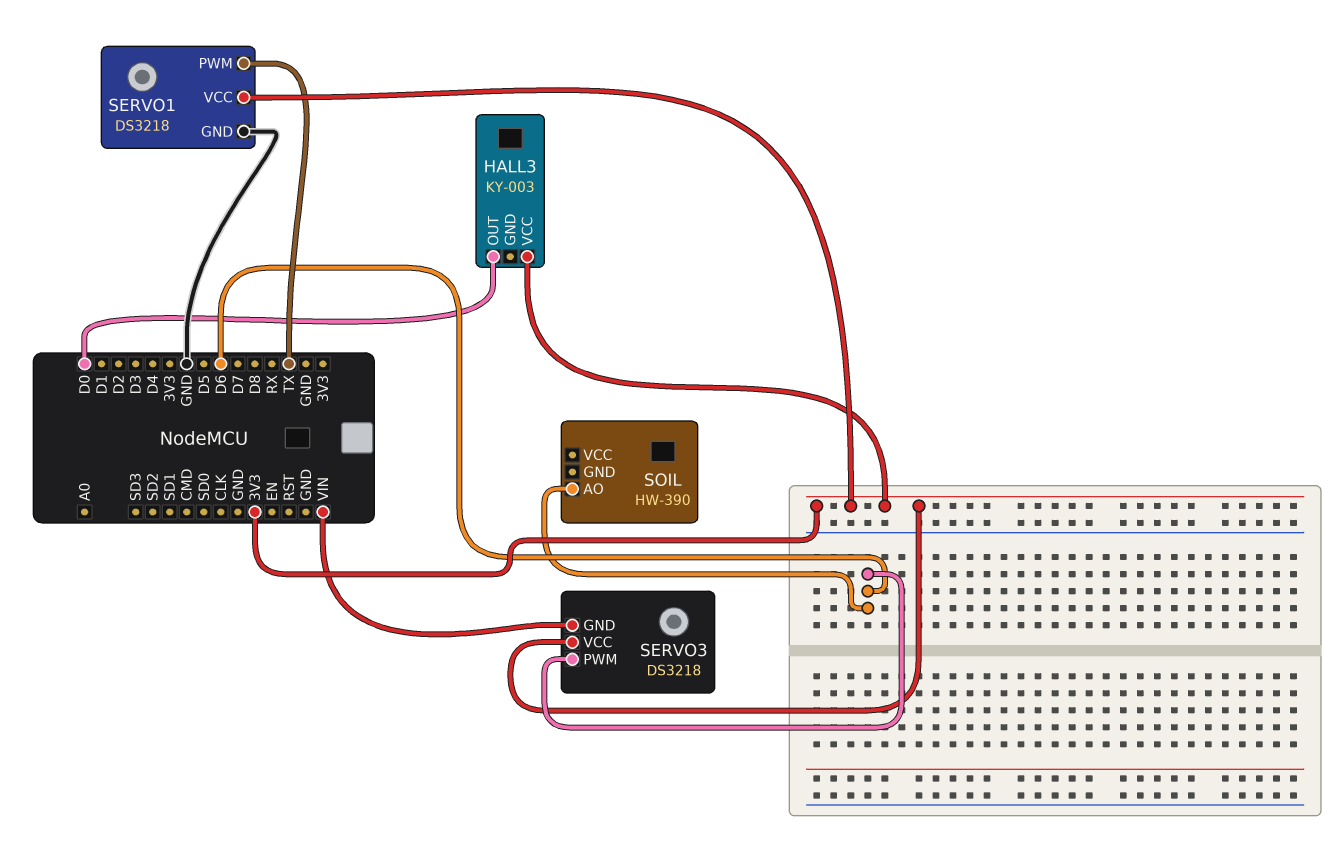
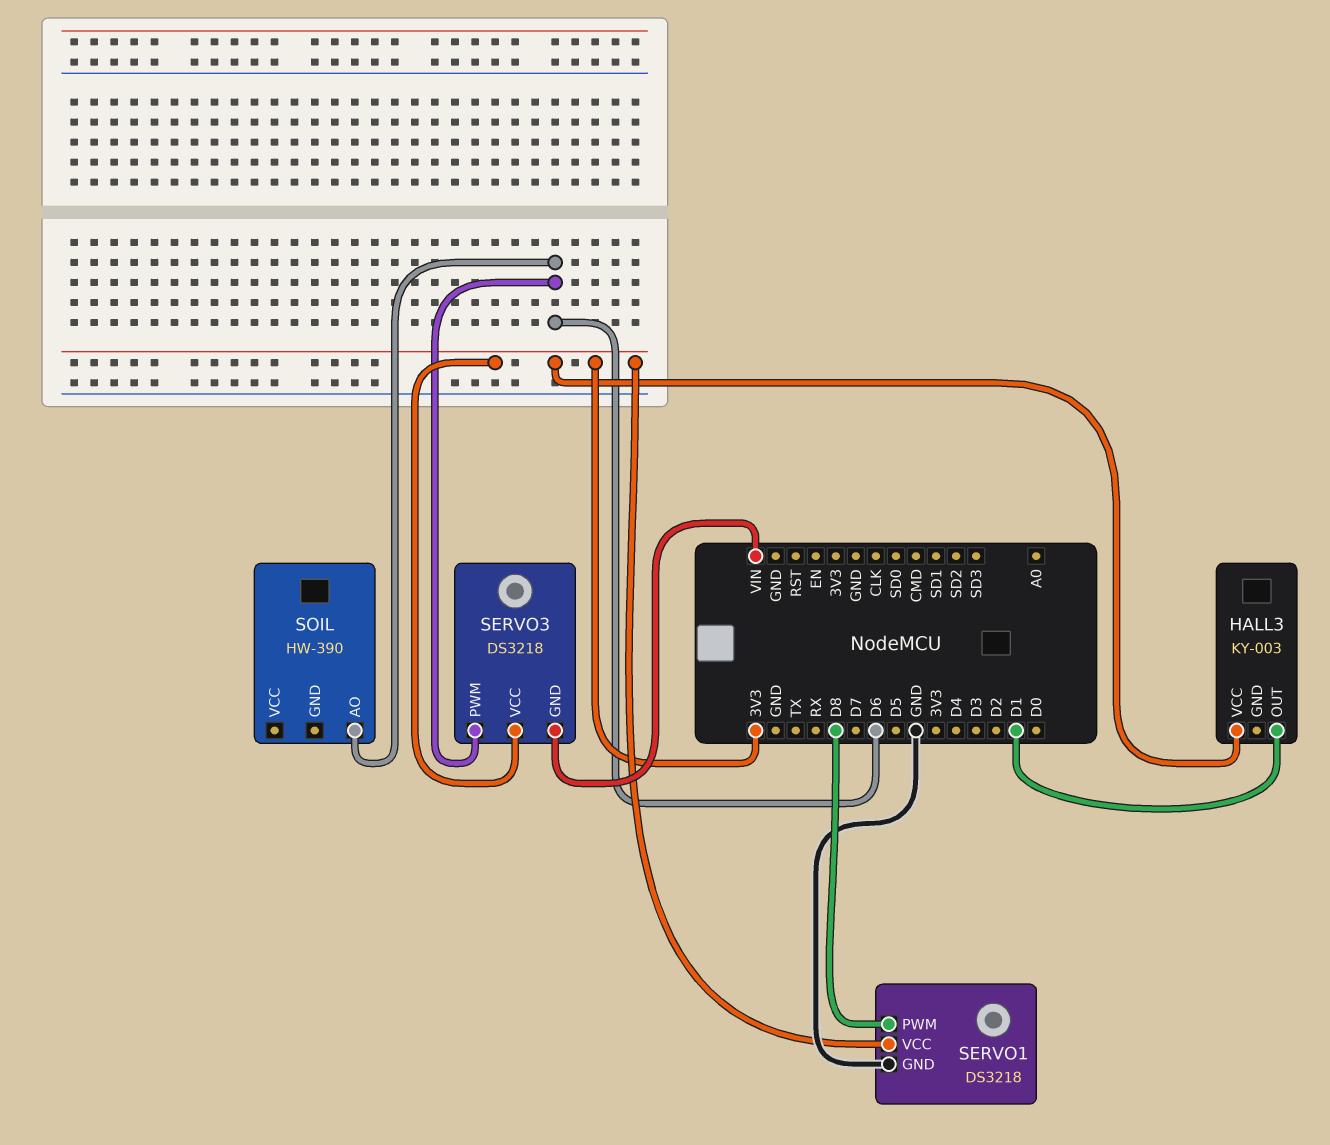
HALL3 pin OUT: D0 -> D1
SERVO1 pin PWM: TX -> D8

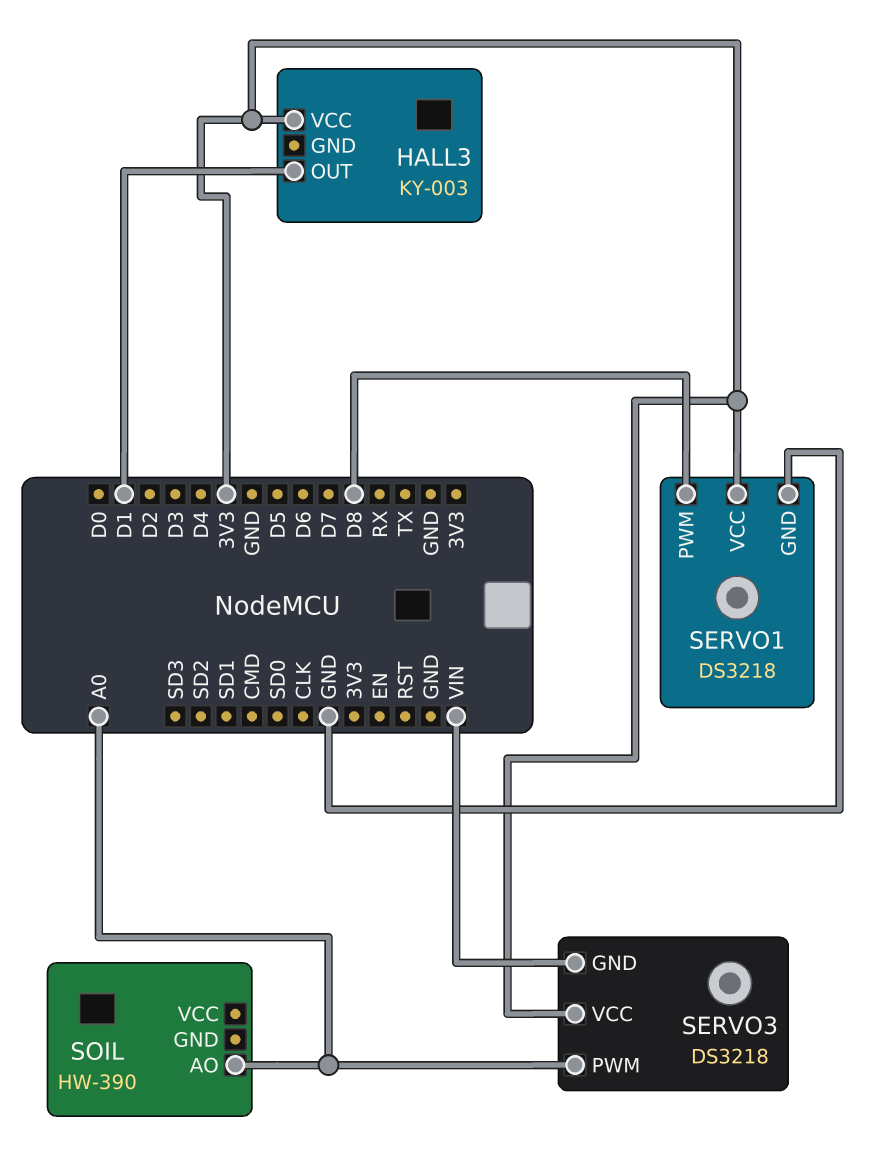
SERVO3 pin PWM: D6 -> A0
SOIL pin AO: D6 -> A0

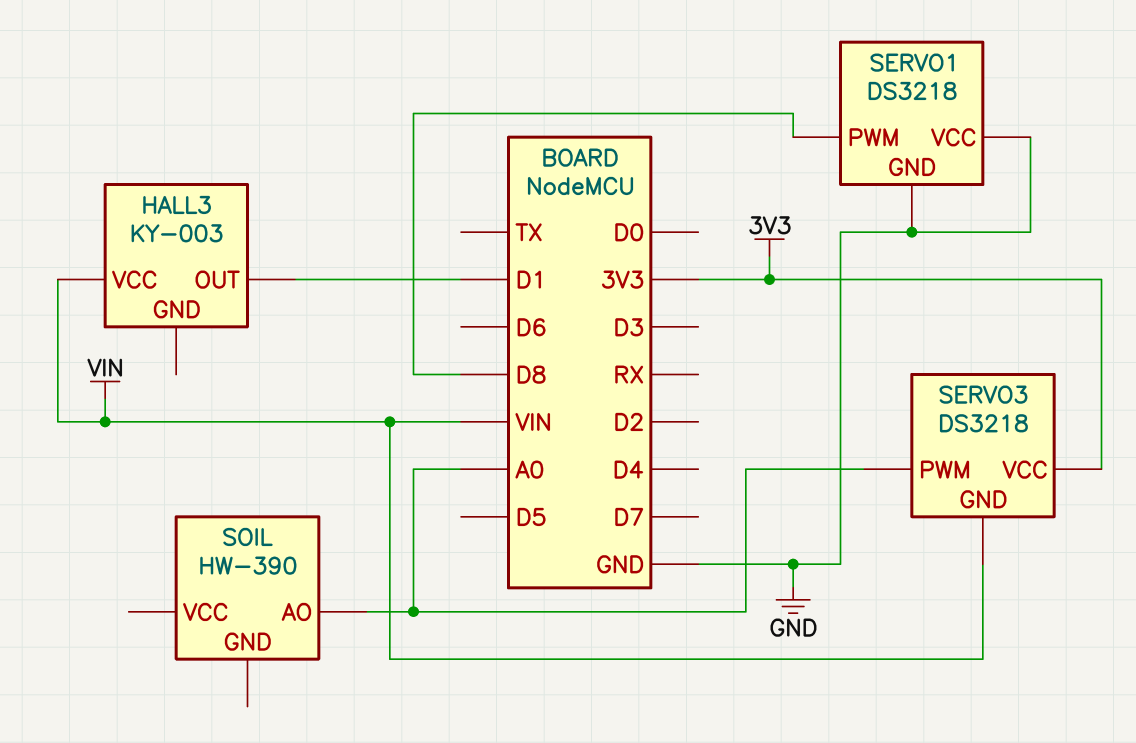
HALL3 pin VCC: 3V3 -> VIN
SERVO1 pin VCC: 3V3 -> GND

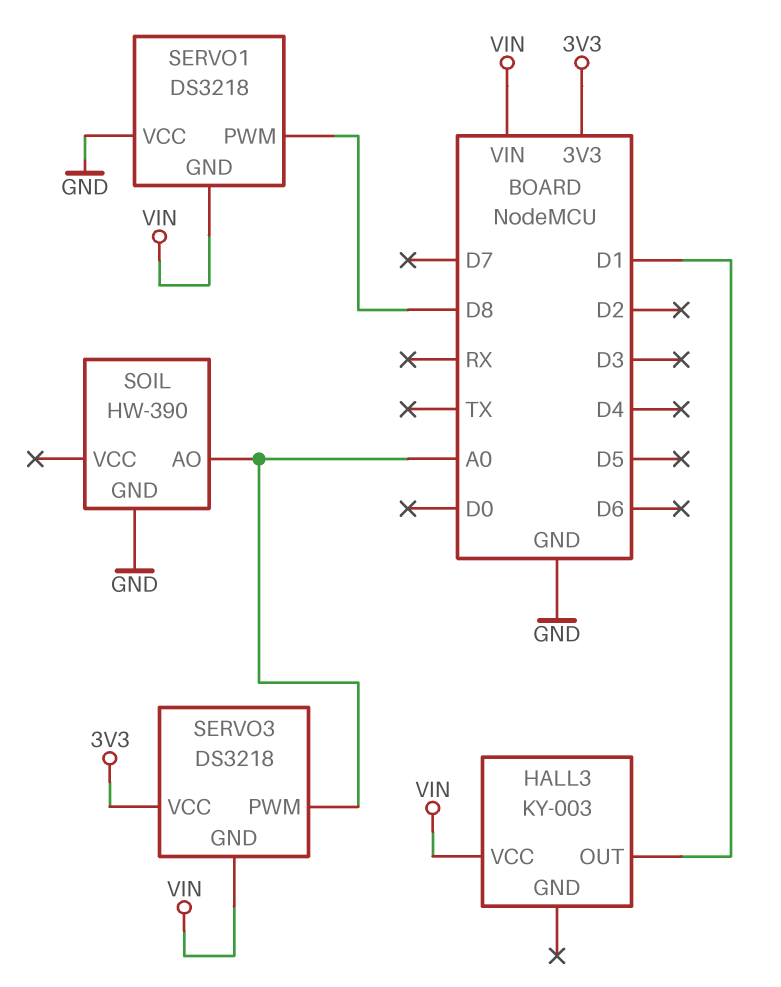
SERVO1 pin GND: GND -> VIN
SOIL pin GND: none -> GND

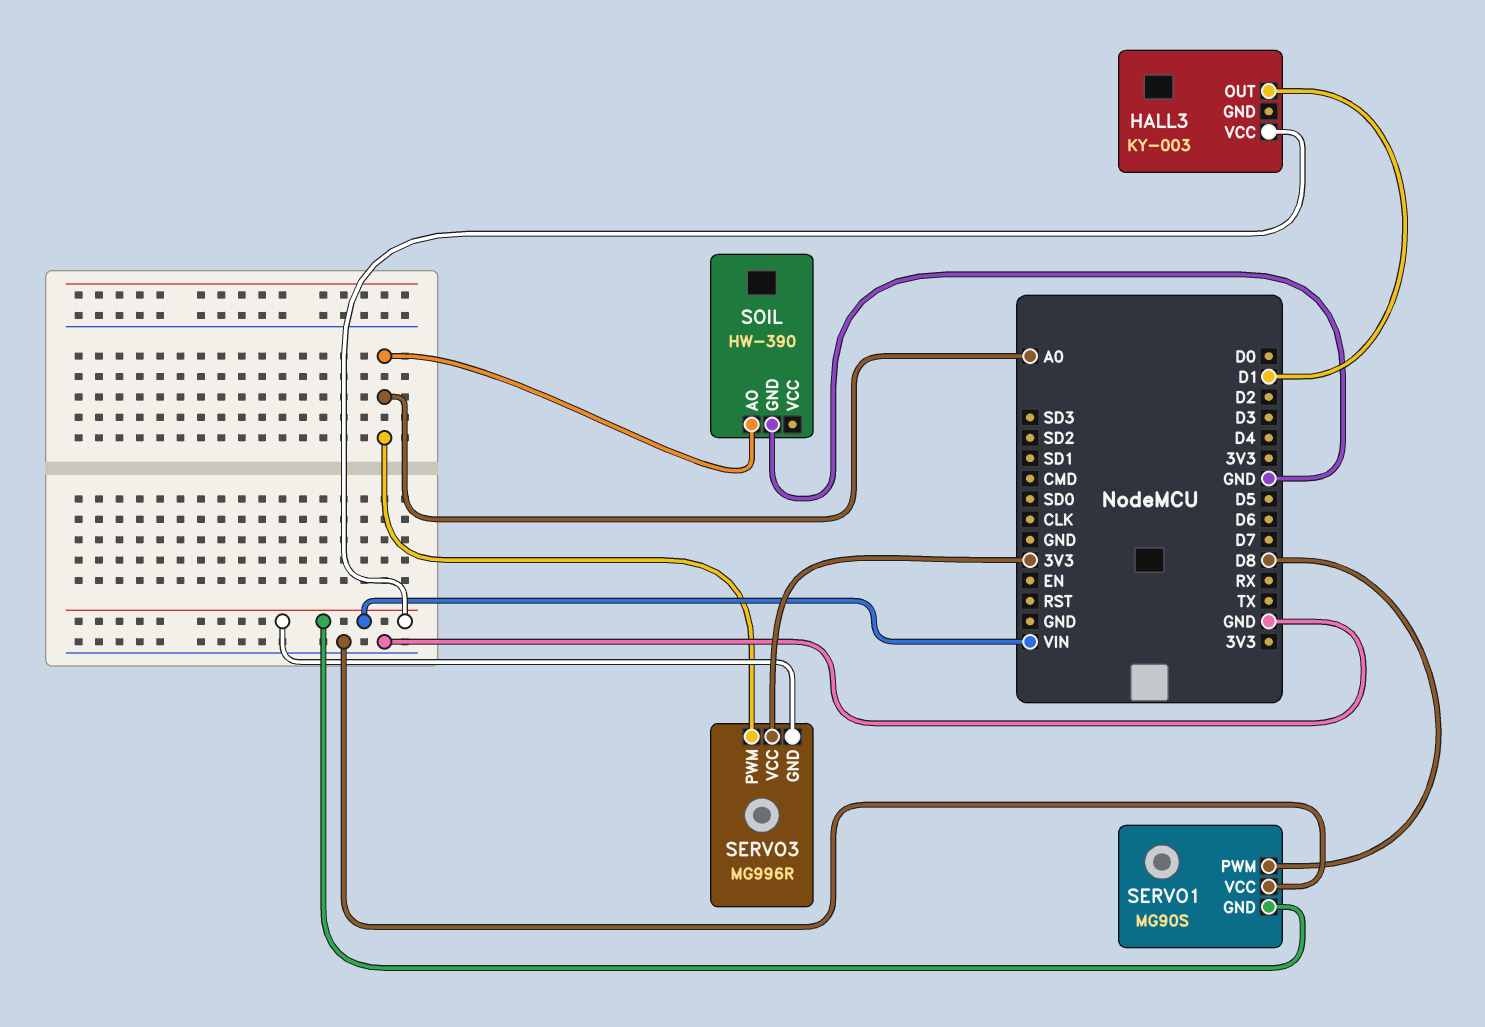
SERVO1: DS3218 -> MG90S
SERVO3: DS3218 -> MG996R

